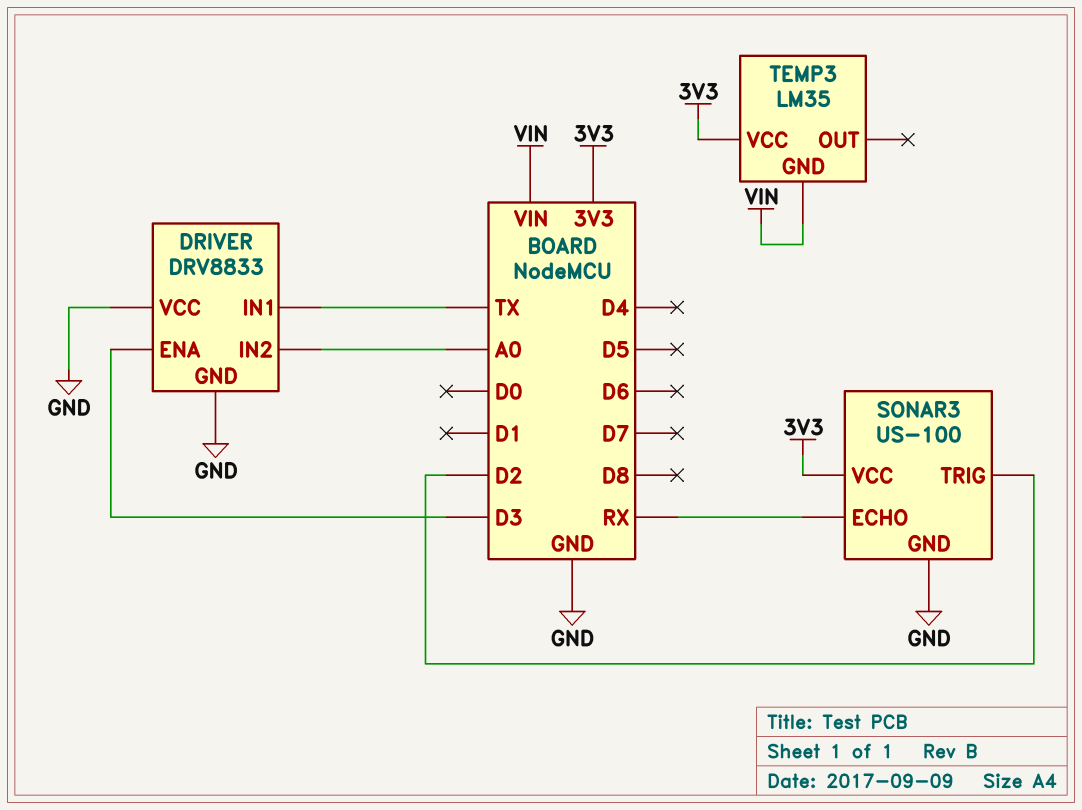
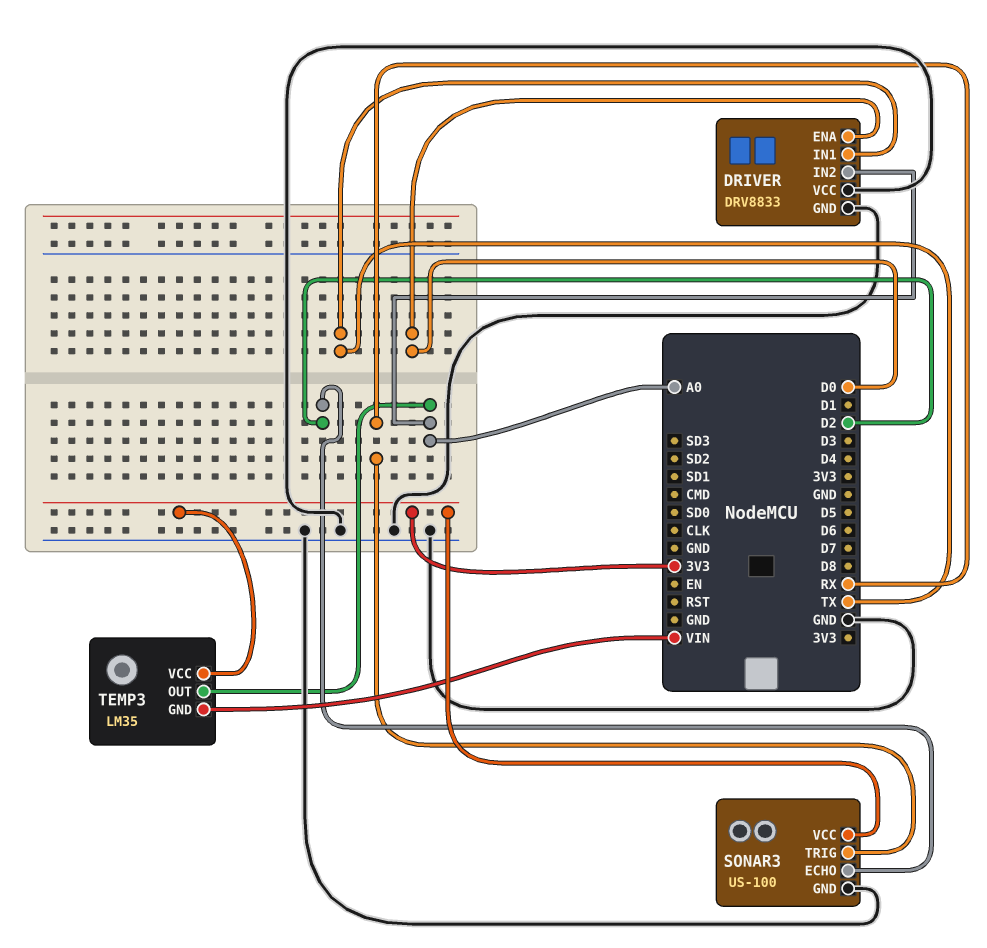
DRIVER pin ENA: D3 -> D0
SONAR3 pin ECHO: RX -> D2
SONAR3 pin TRIG: D2 -> RX
TEMP3 pin OUT: none -> A0

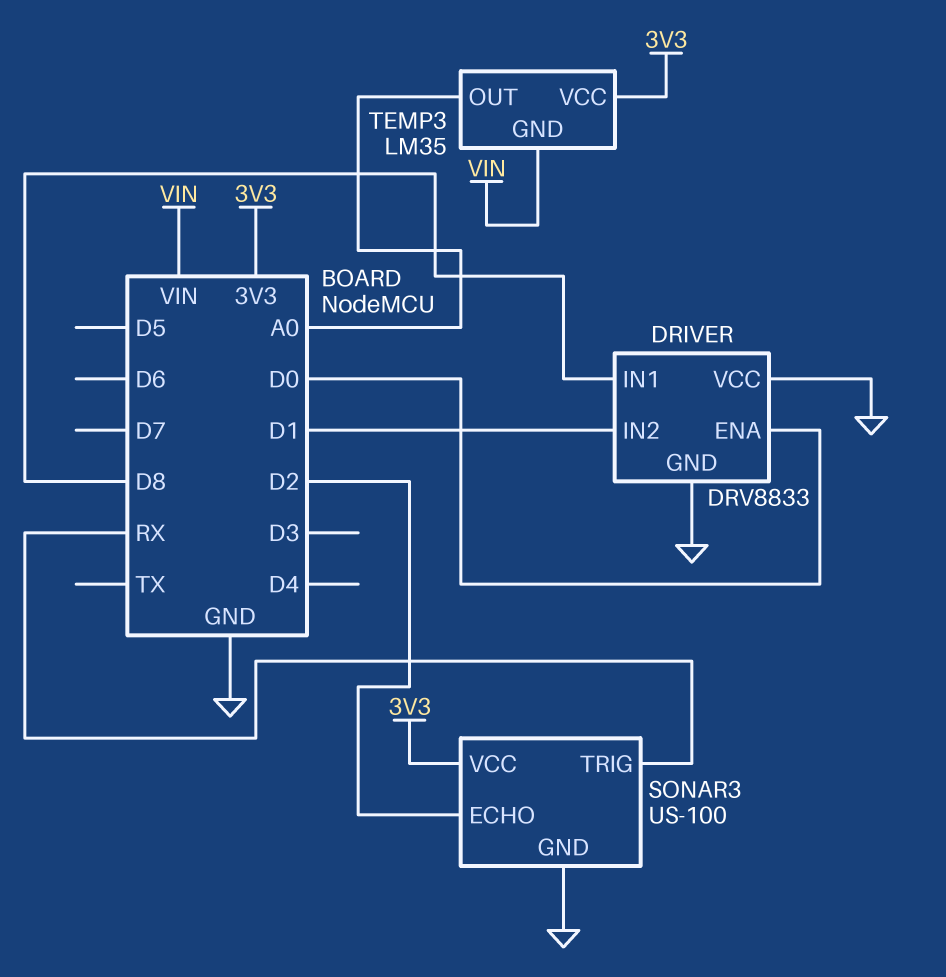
DRIVER pin IN1: TX -> D8
DRIVER pin IN2: A0 -> D1

